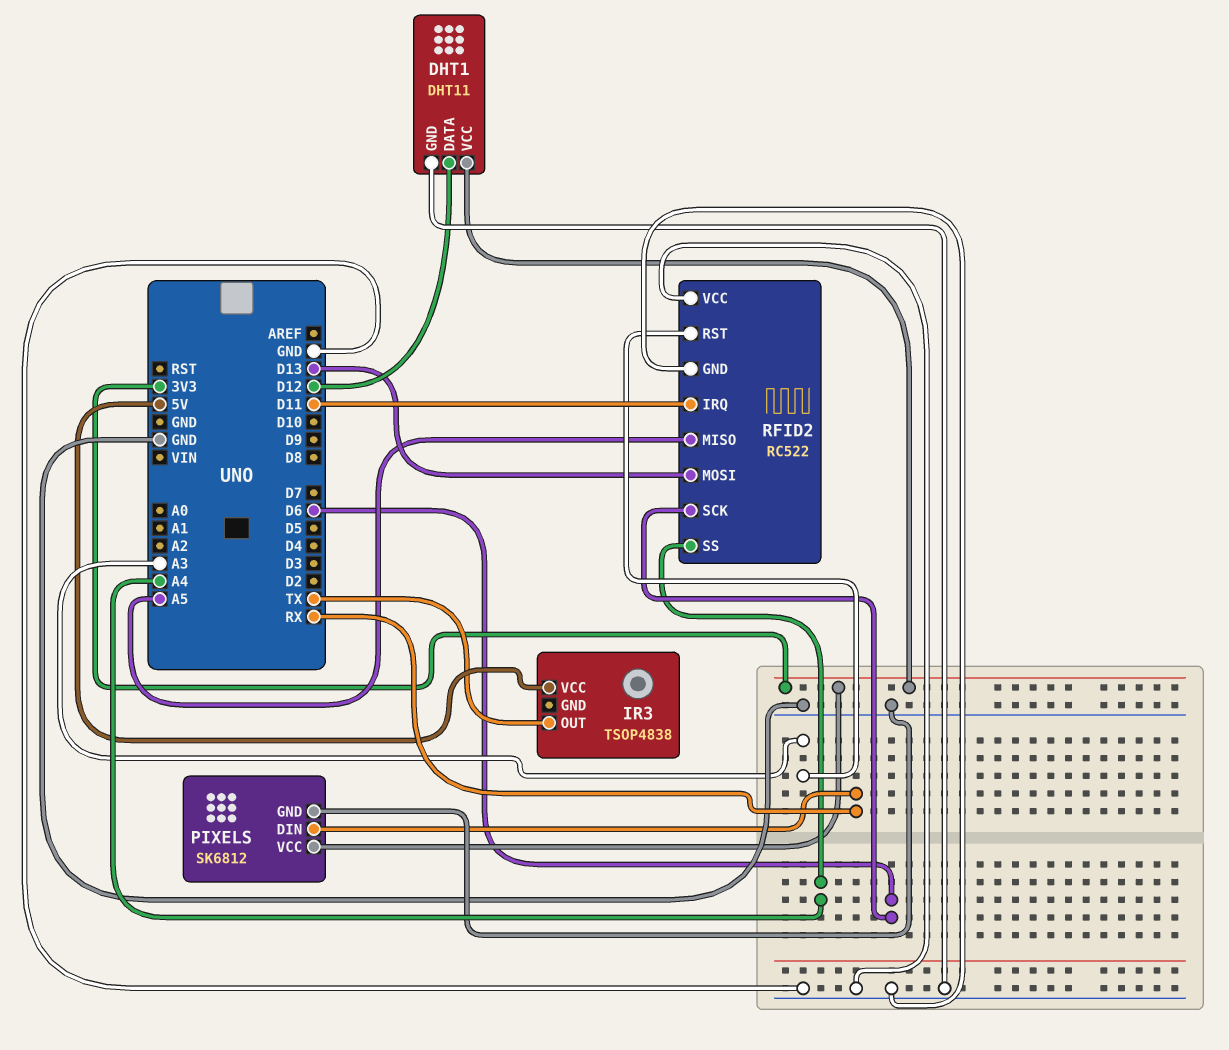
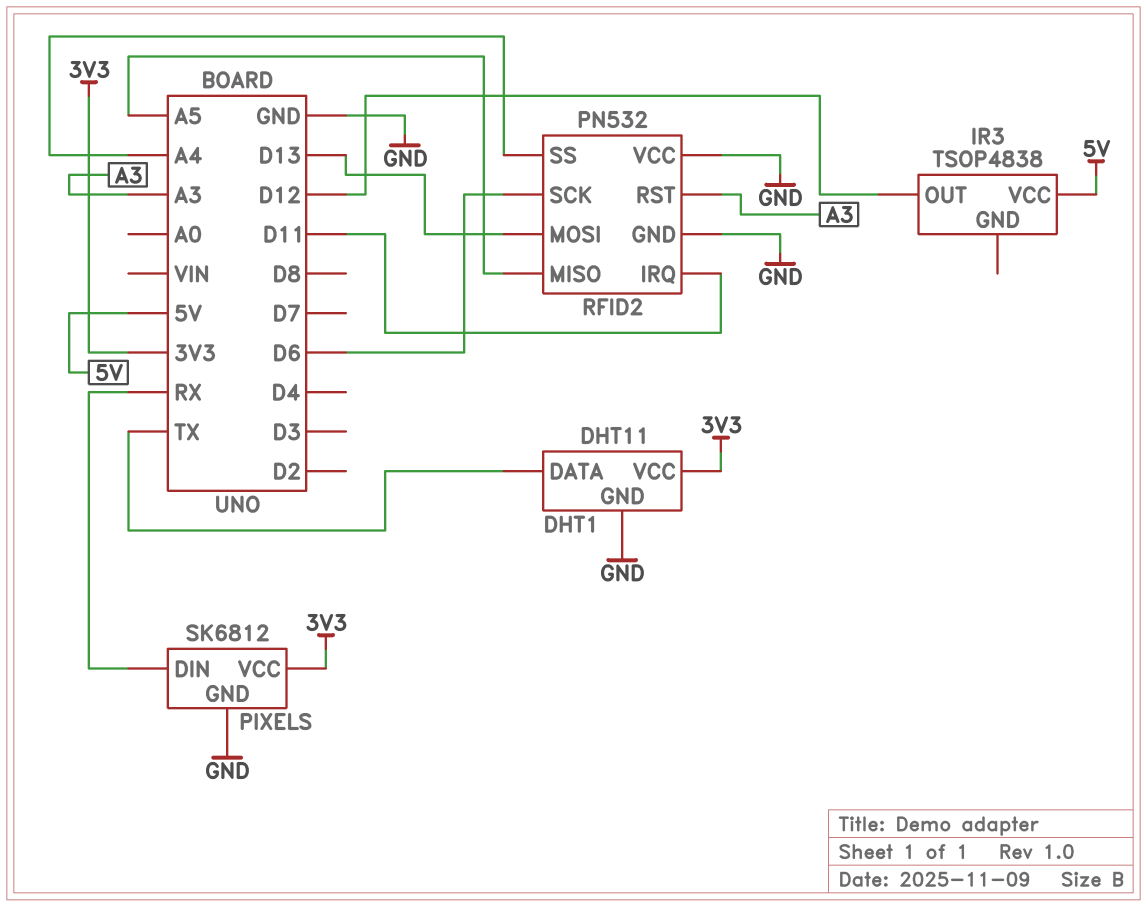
DHT1 pin DATA: D12 -> TX
IR3 pin OUT: TX -> D12
RFID2: RC522 -> PN532

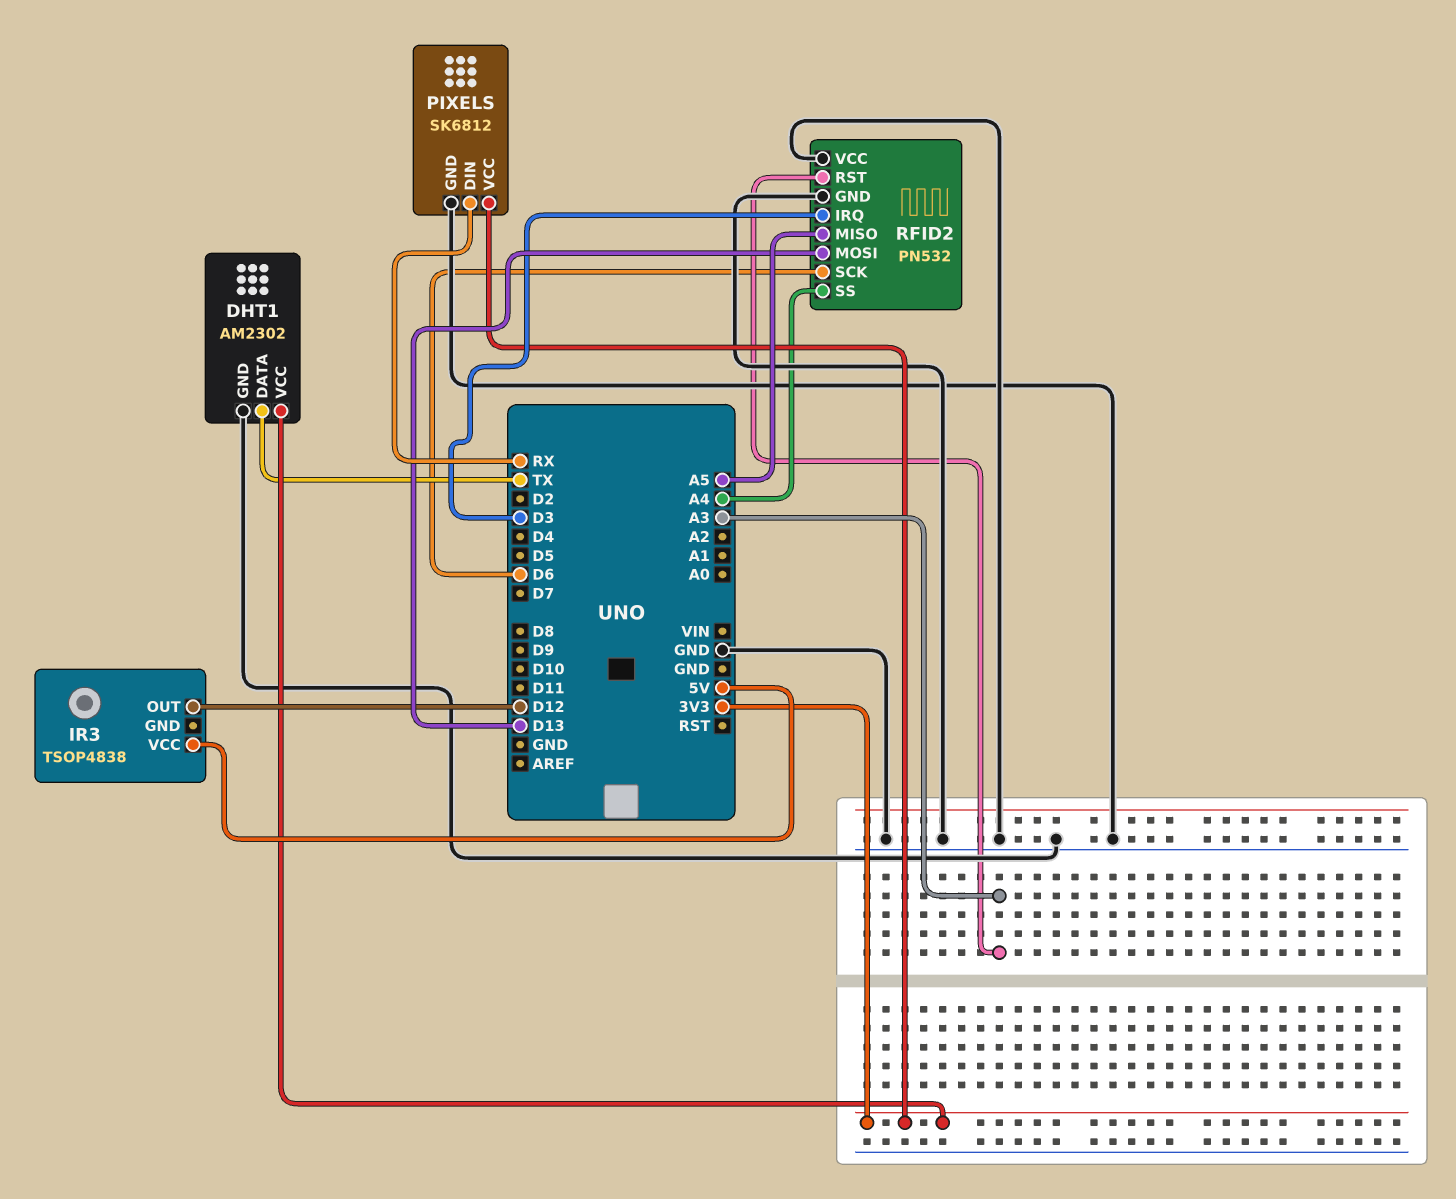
DHT1: DHT11 -> AM2302
RFID2 pin IRQ: D11 -> D3

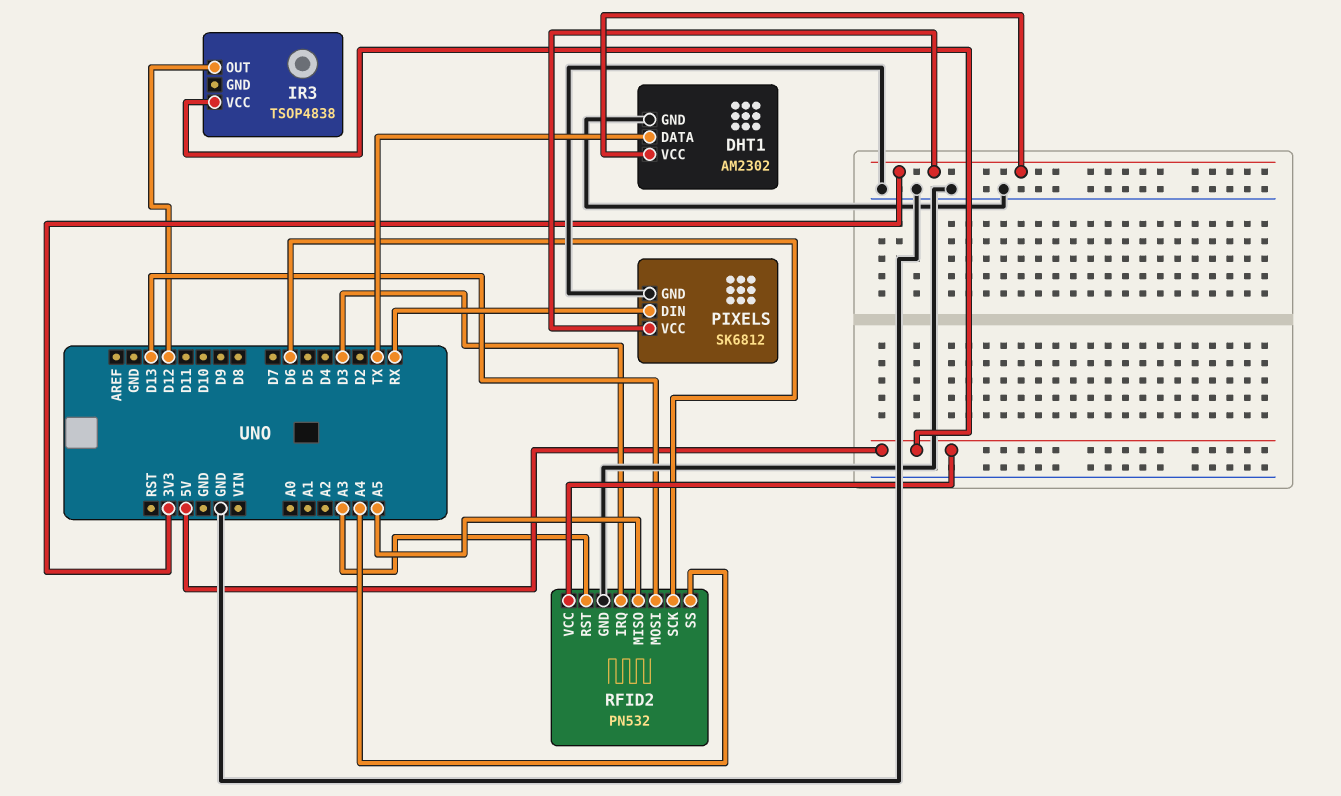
RFID2 pin VCC: GND -> 5V

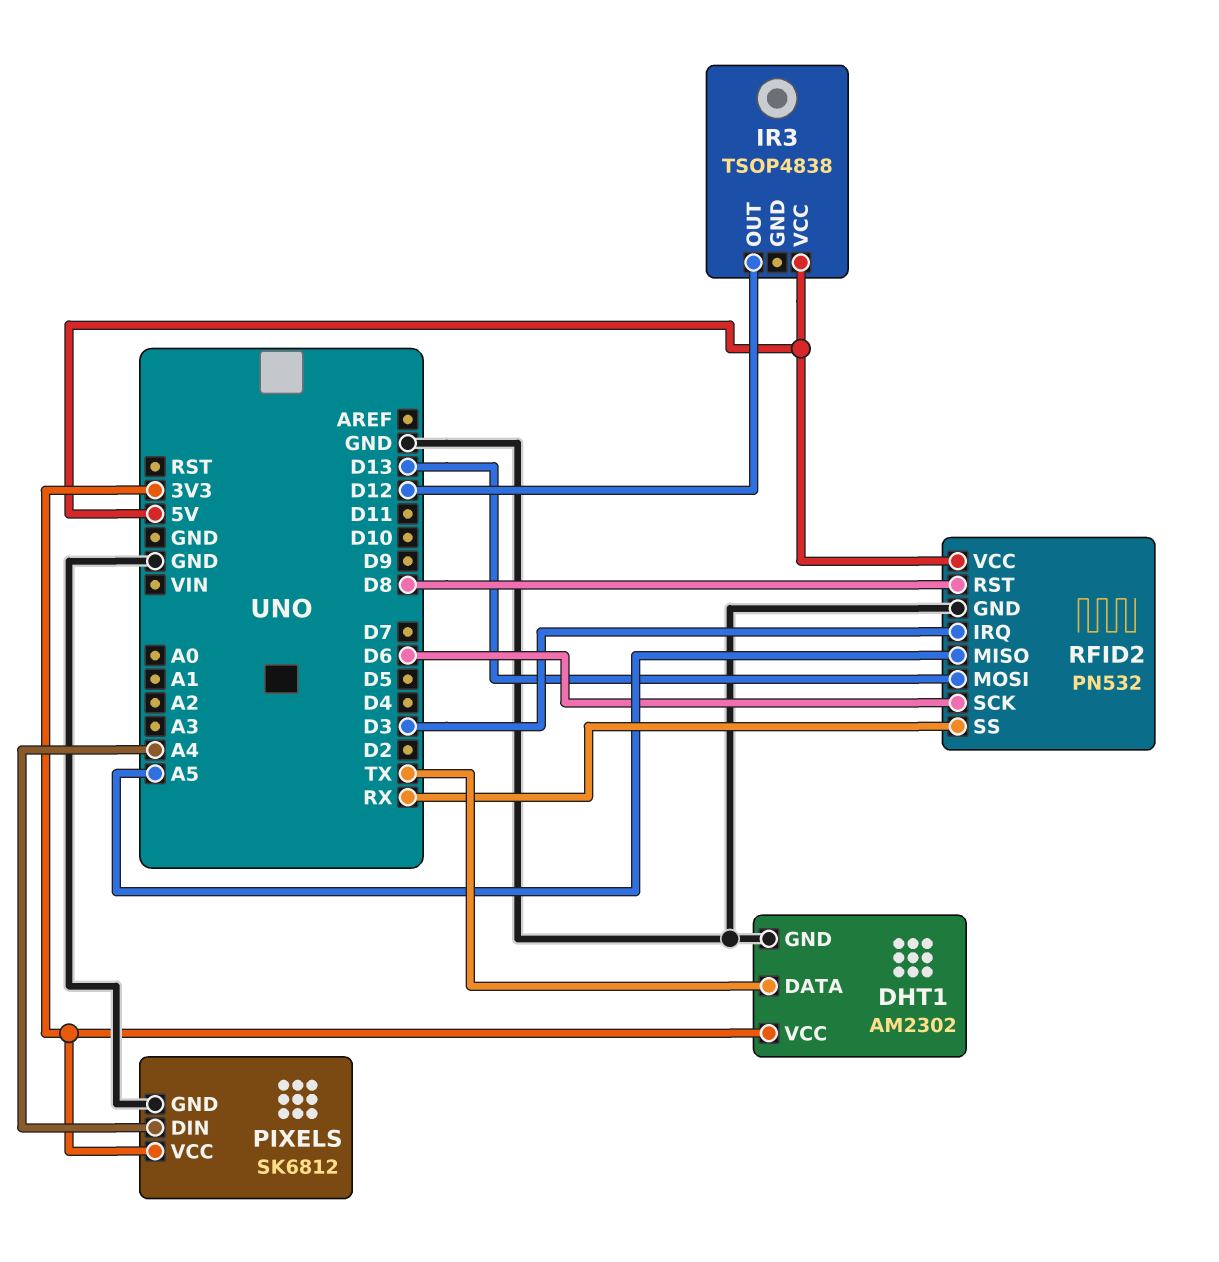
PIXELS pin DIN: RX -> A4
RFID2 pin RST: A3 -> D8
RFID2 pin SS: A4 -> RX

